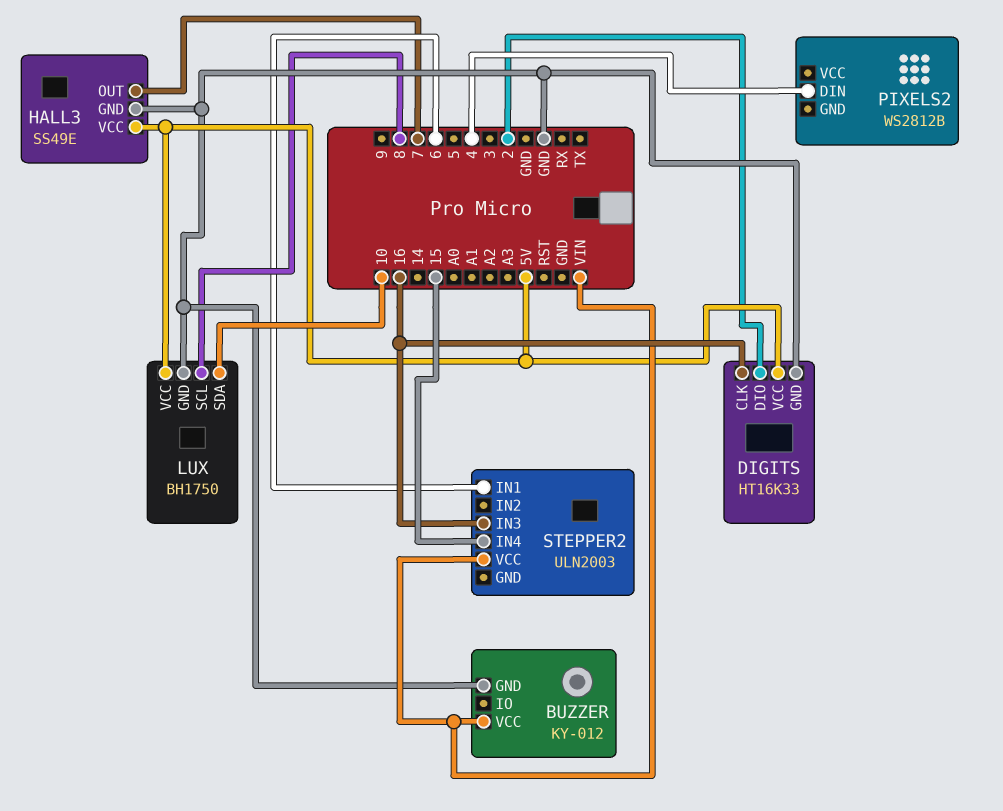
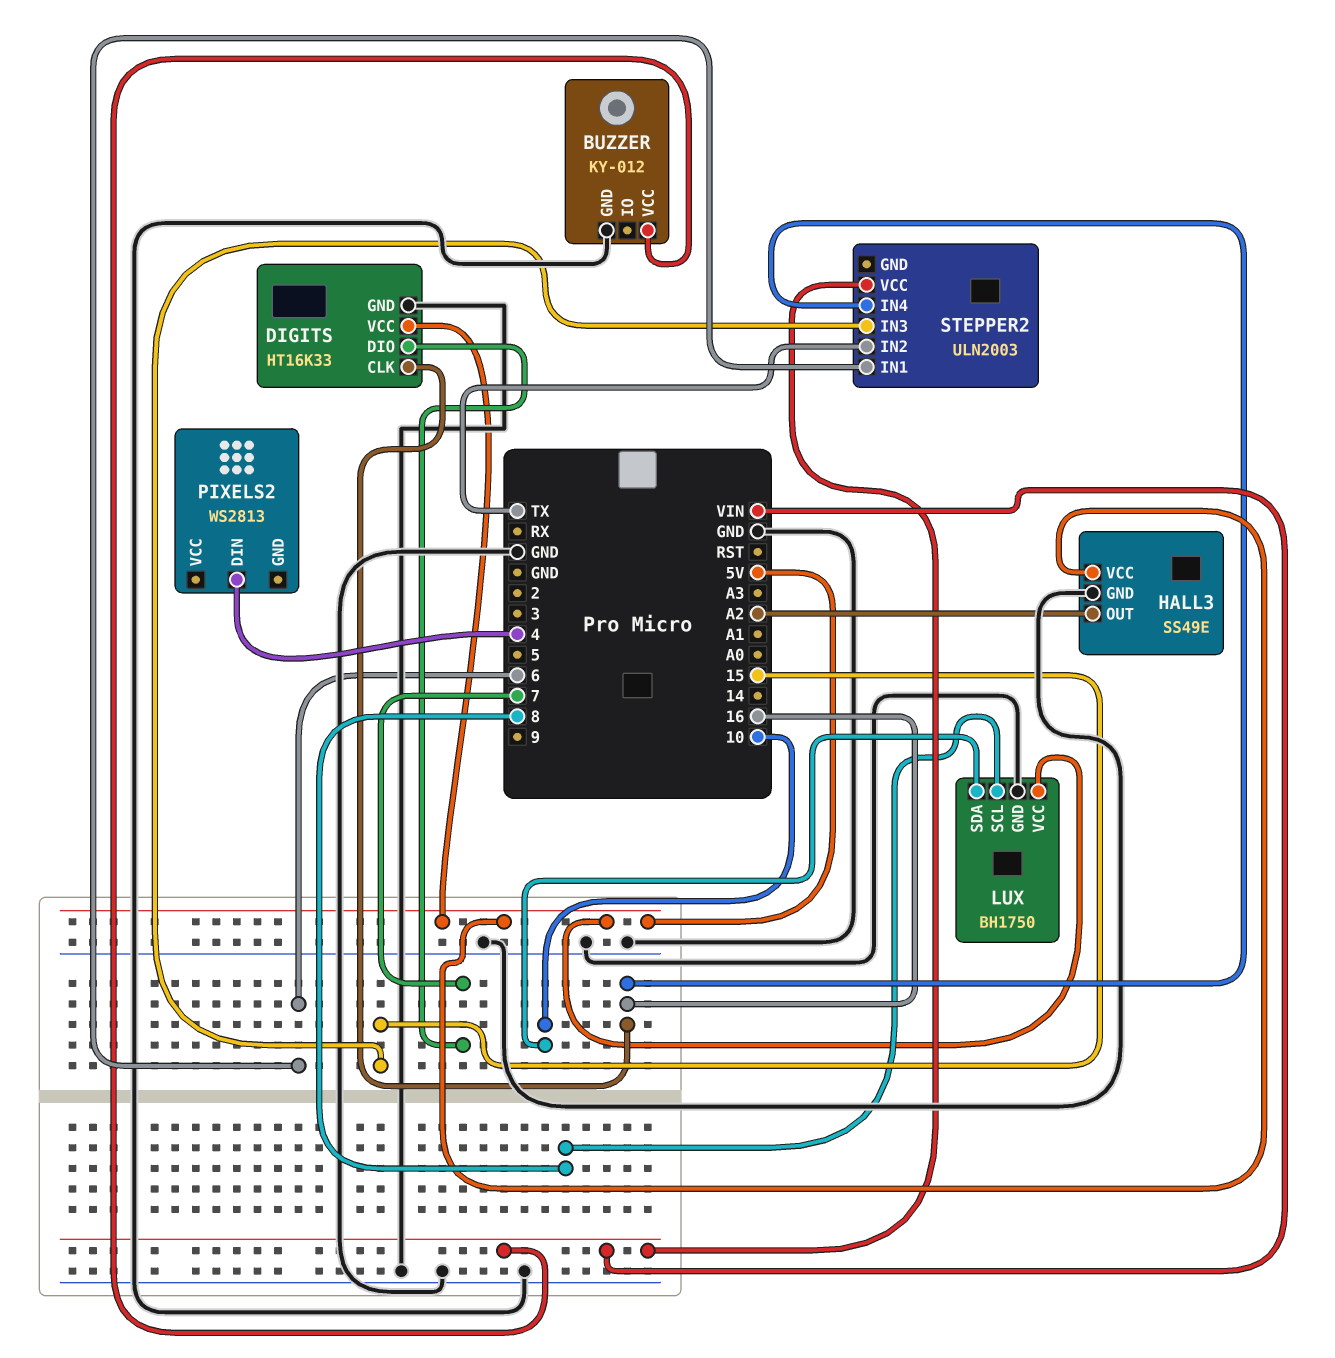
DIGITS pin DIO: 2 -> 7
HALL3 pin OUT: 7 -> A2
PIXELS2: WS2812B -> WS2813
STEPPER2 pin IN2: none -> TX
STEPPER2 pin IN3: 16 -> 15
STEPPER2 pin IN4: 15 -> 16

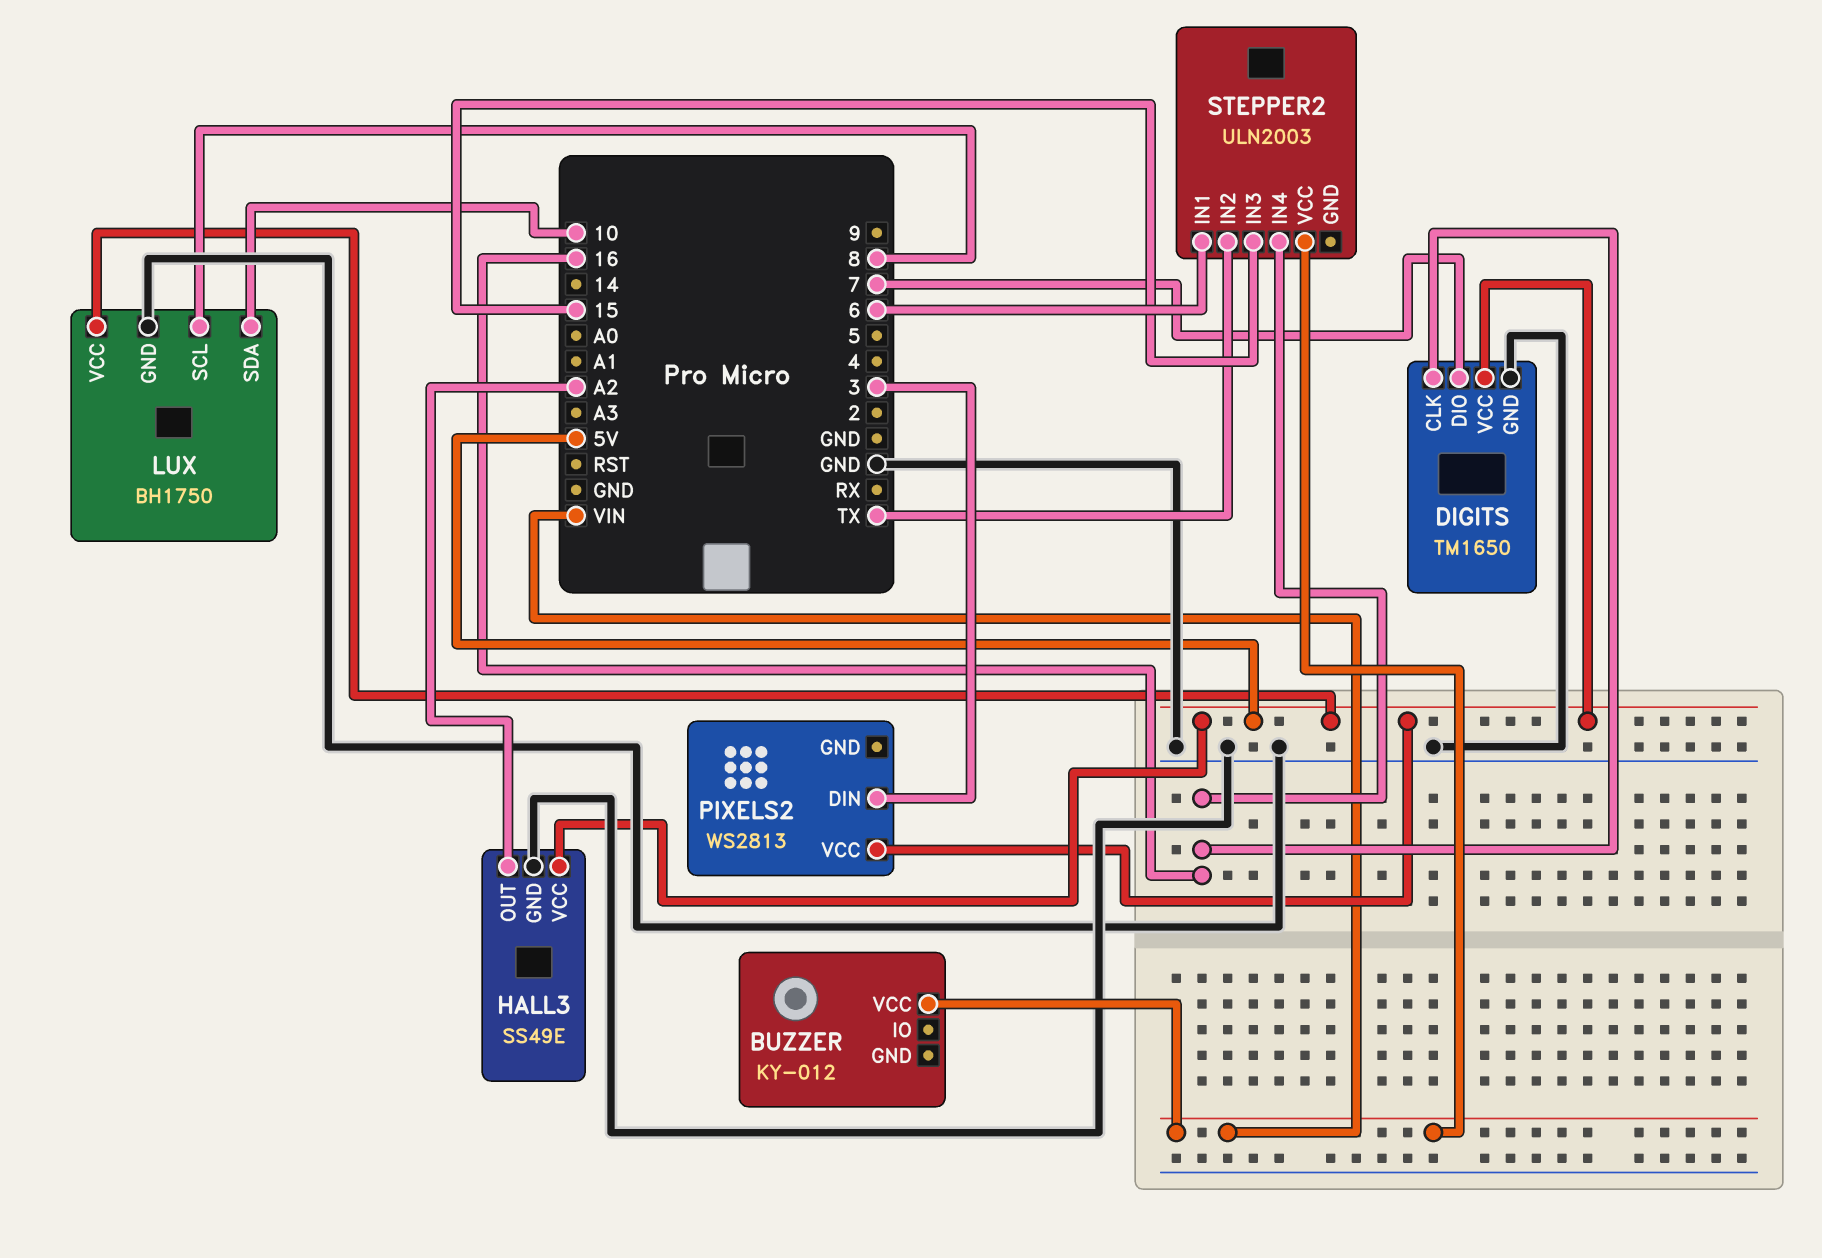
BUZZER pin GND: GND -> none
DIGITS: HT16K33 -> TM1650
PIXELS2 pin DIN: 4 -> 3
PIXELS2 pin VCC: none -> 5V

